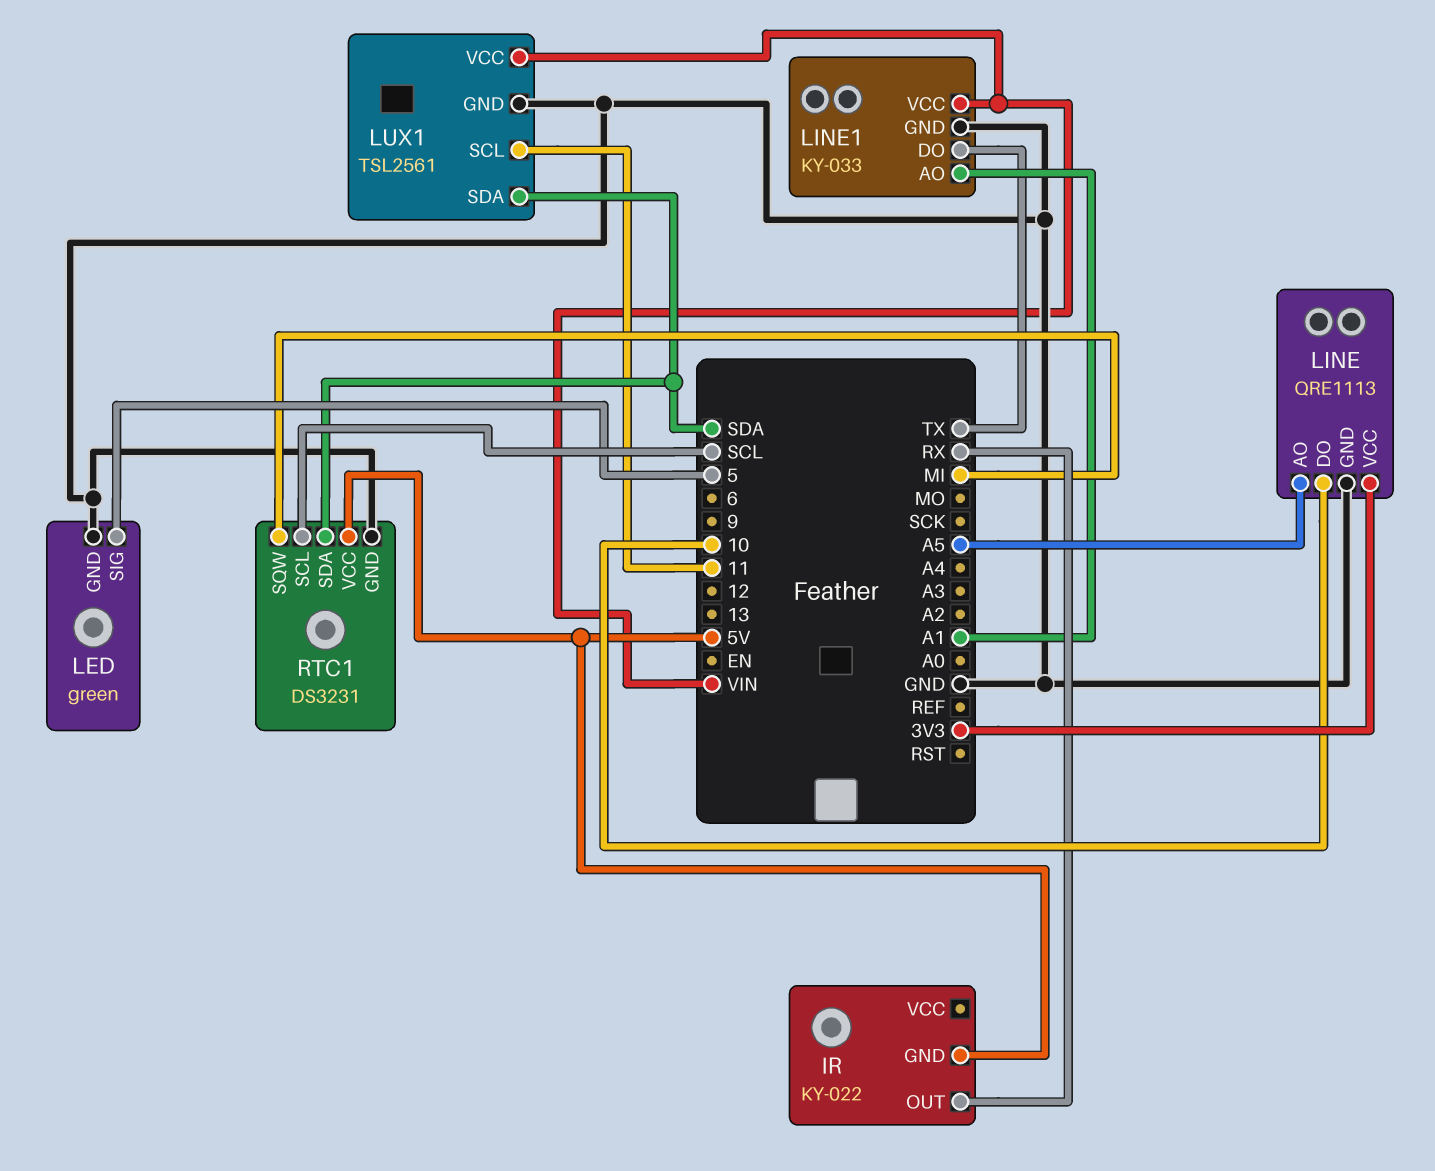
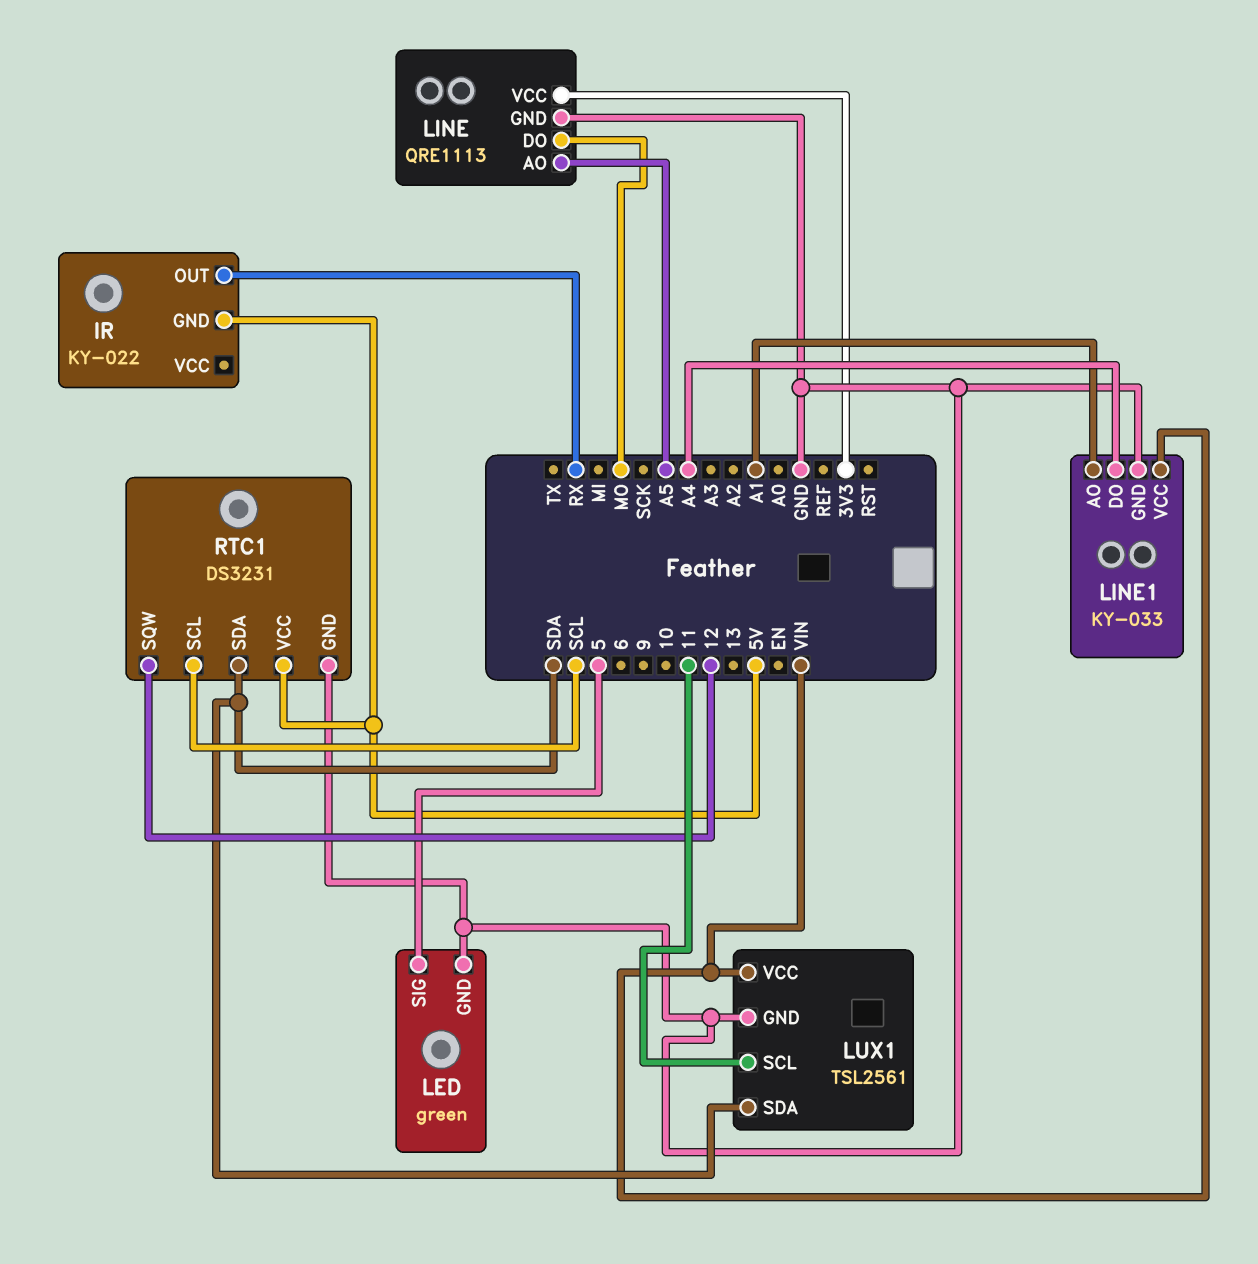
LINE pin DO: 10 -> MO
LINE1 pin DO: TX -> A4
RTC1 pin SQW: MI -> 12

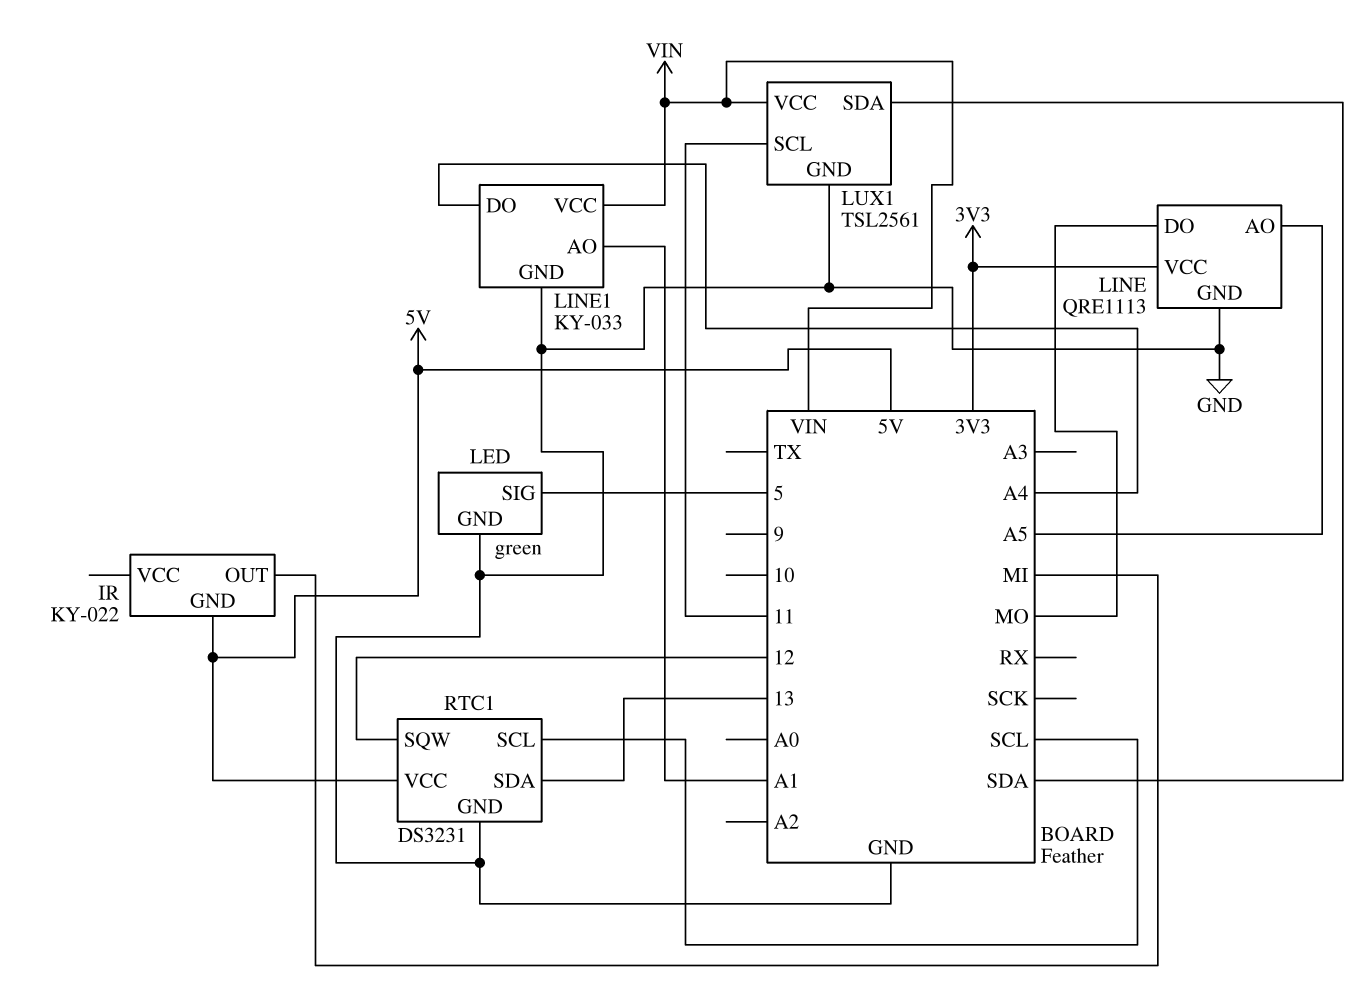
IR pin OUT: RX -> MI
RTC1 pin SDA: SDA -> 13

